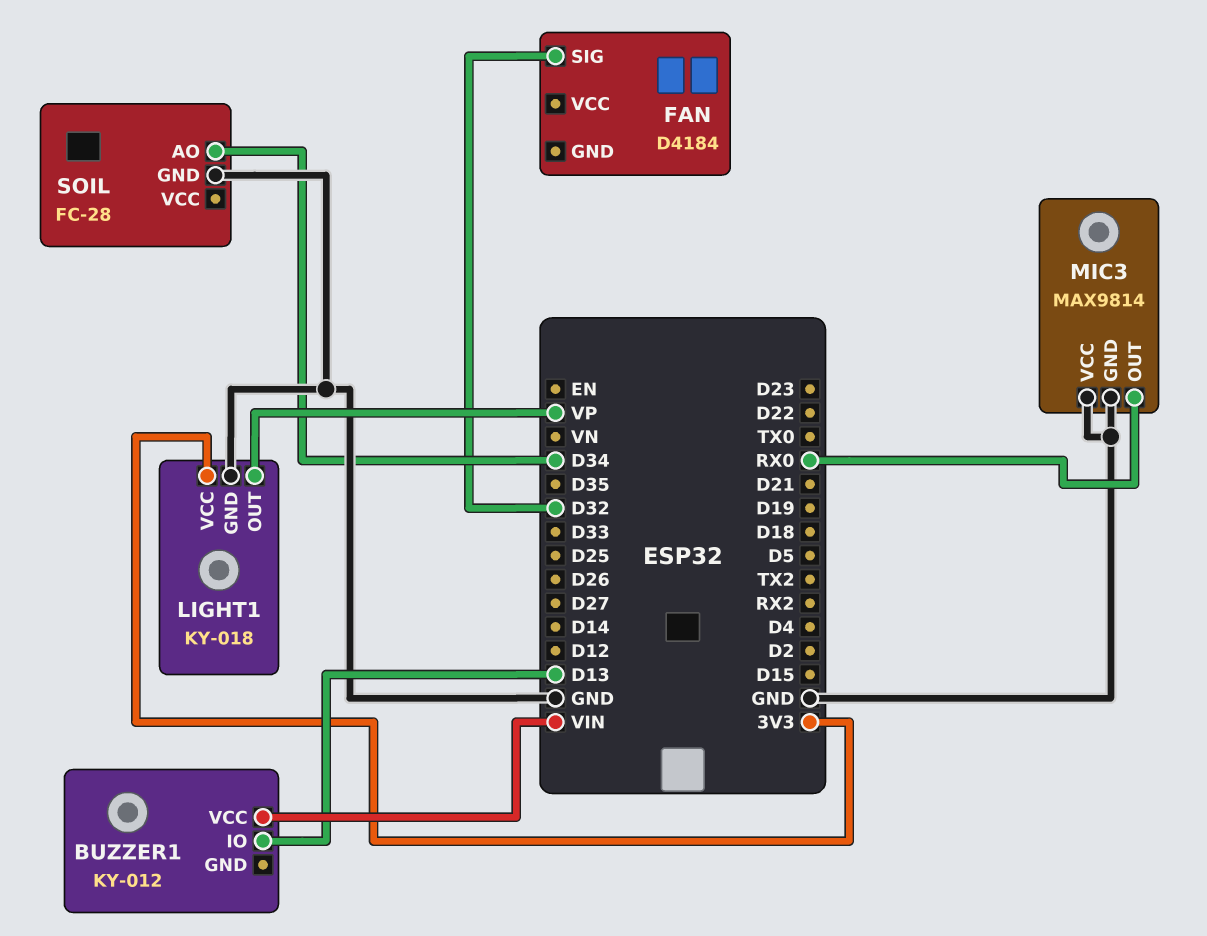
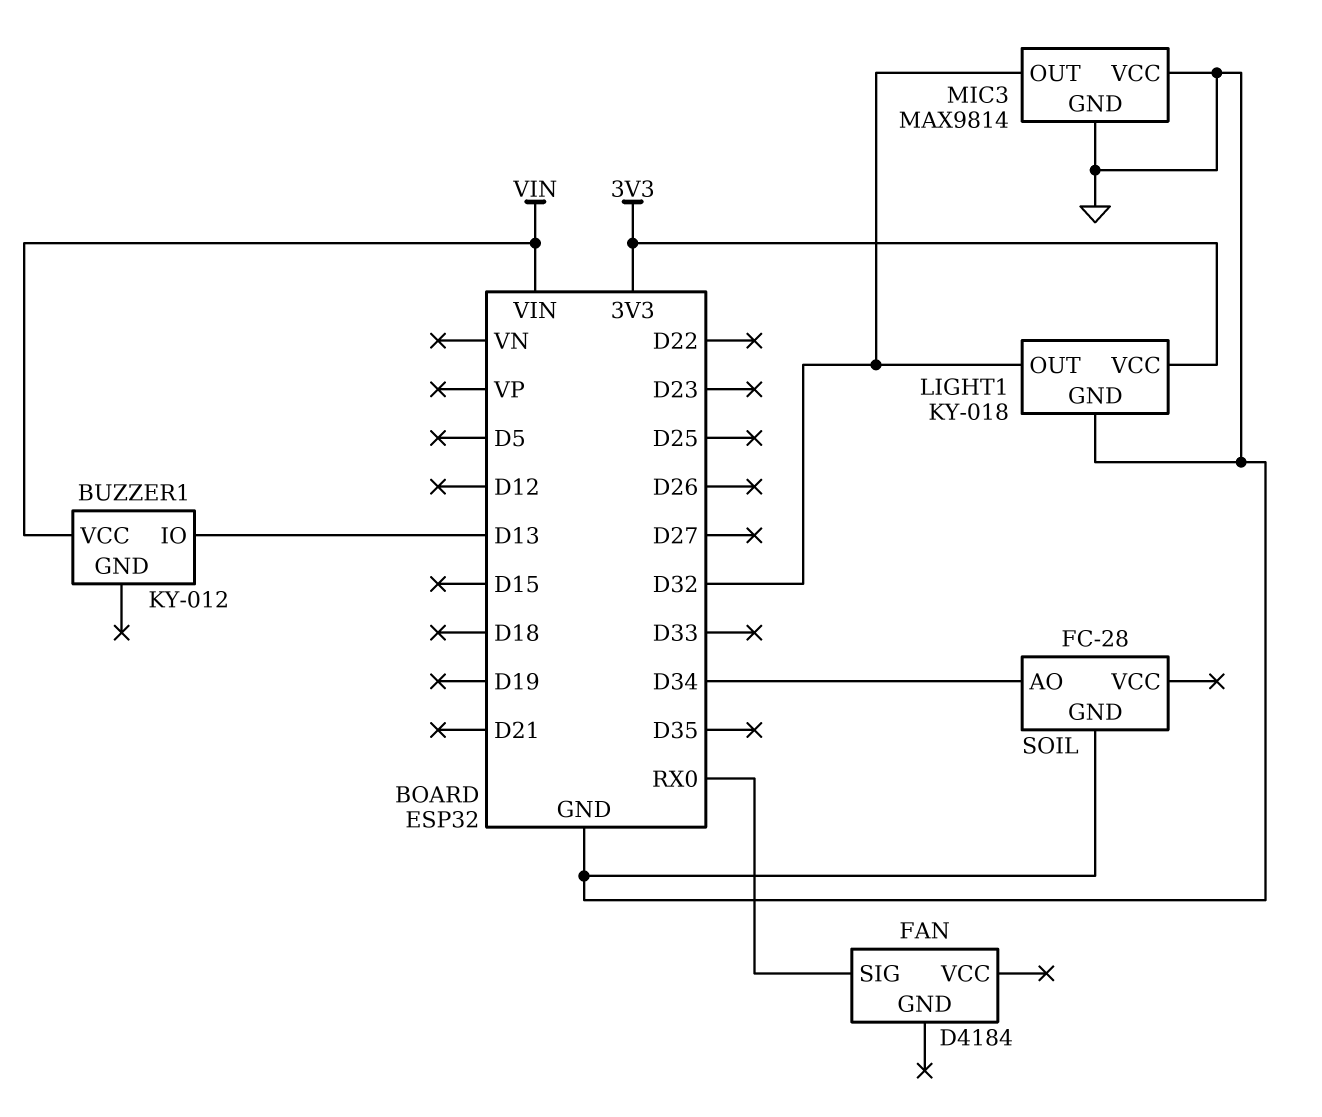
FAN pin SIG: D32 -> RX0
LIGHT1 pin OUT: VP -> D32
MIC3 pin OUT: RX0 -> D32

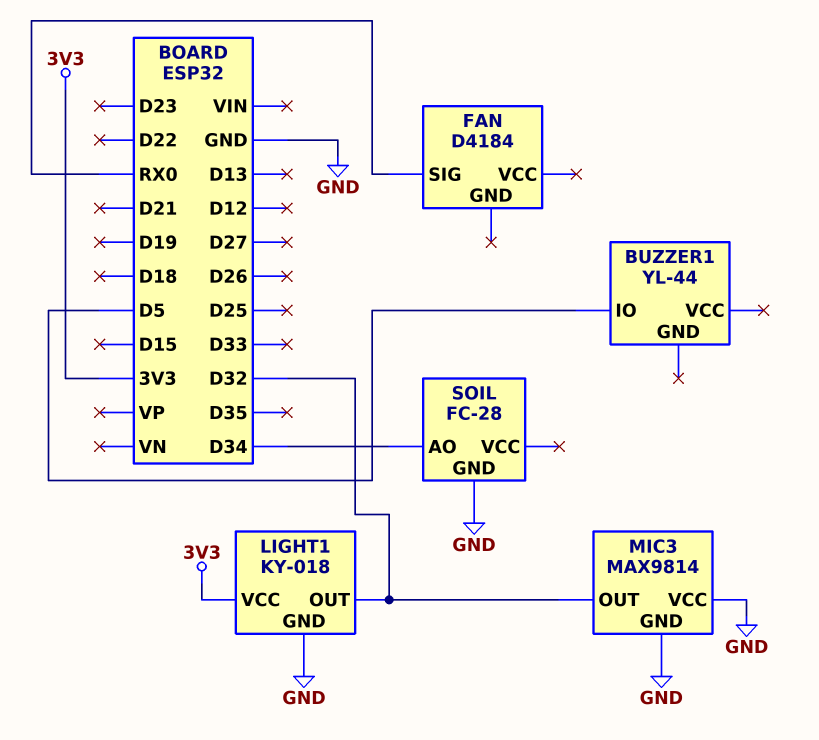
BUZZER1: KY-012 -> YL-44
BUZZER1 pin IO: D13 -> D5
BUZZER1 pin VCC: VIN -> none

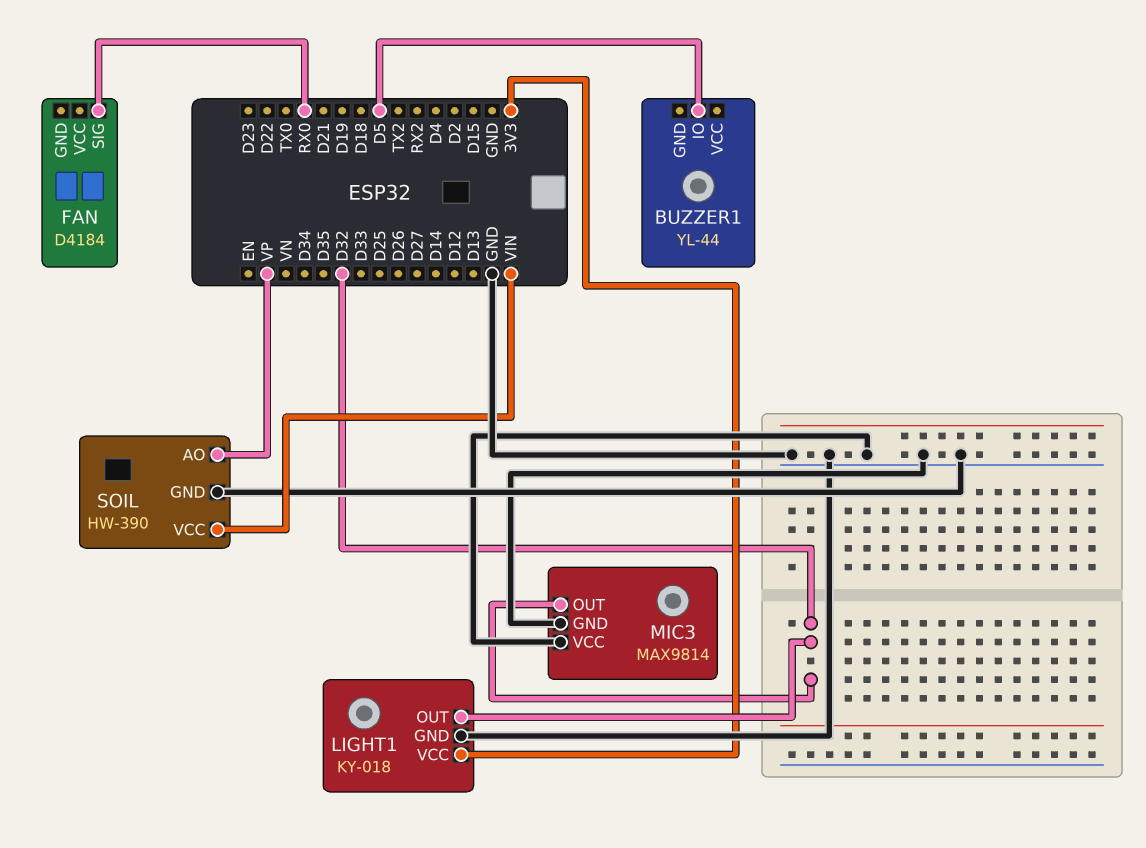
SOIL: FC-28 -> HW-390
SOIL pin AO: D34 -> VP
SOIL pin VCC: none -> VIN

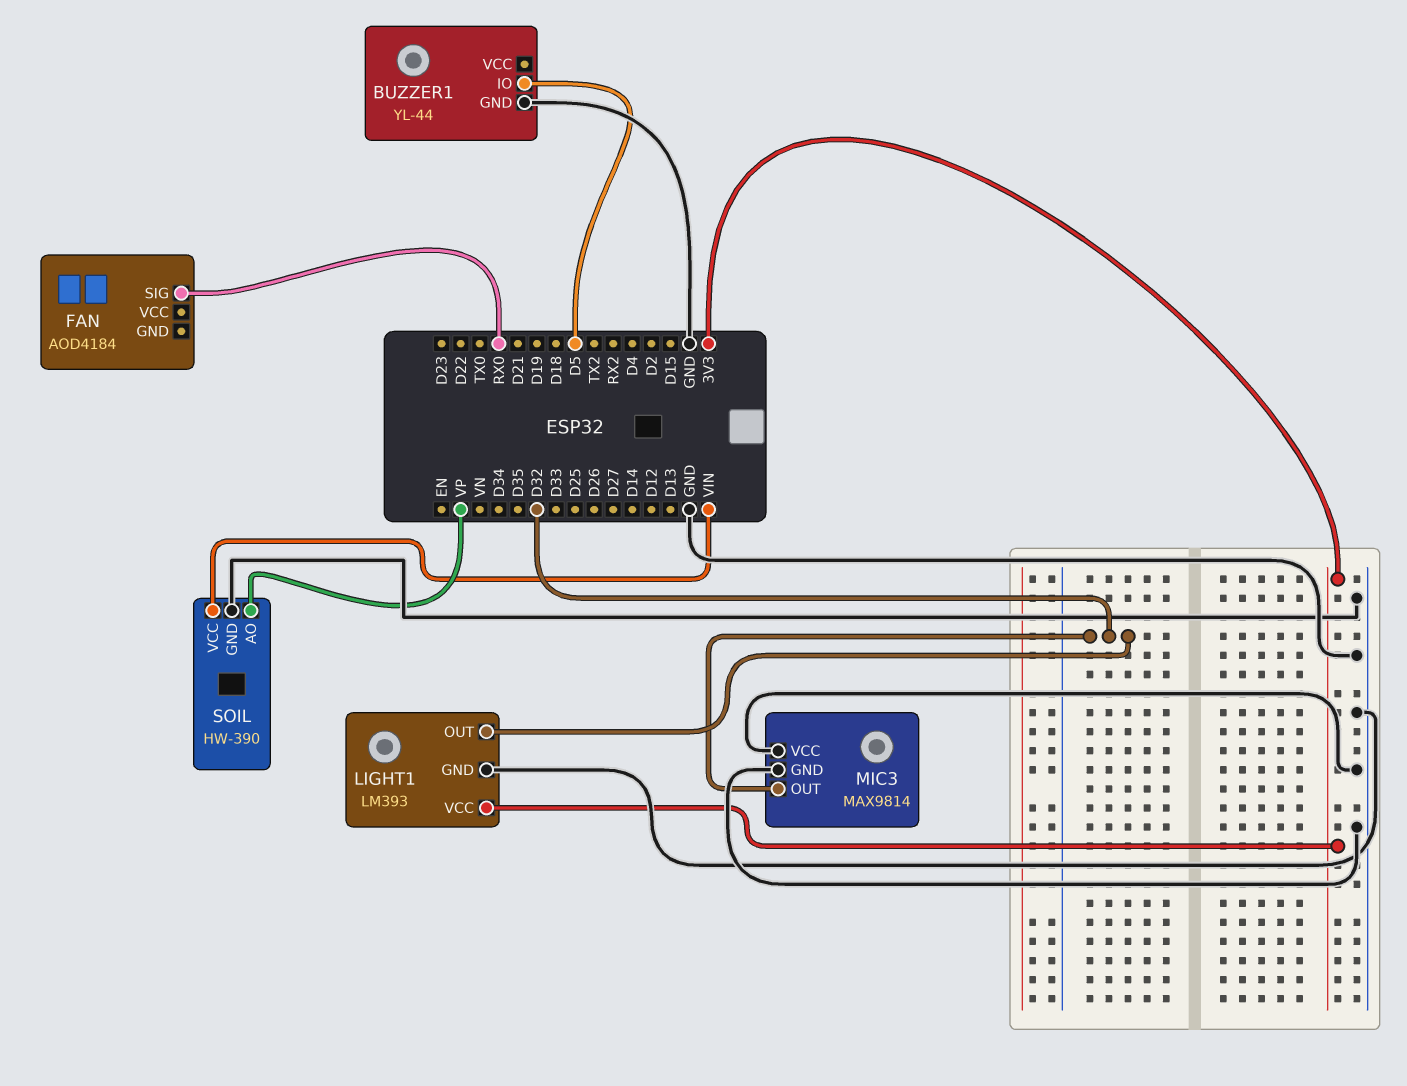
BUZZER1 pin GND: none -> GND
FAN: D4184 -> AOD4184
LIGHT1: KY-018 -> LM393

